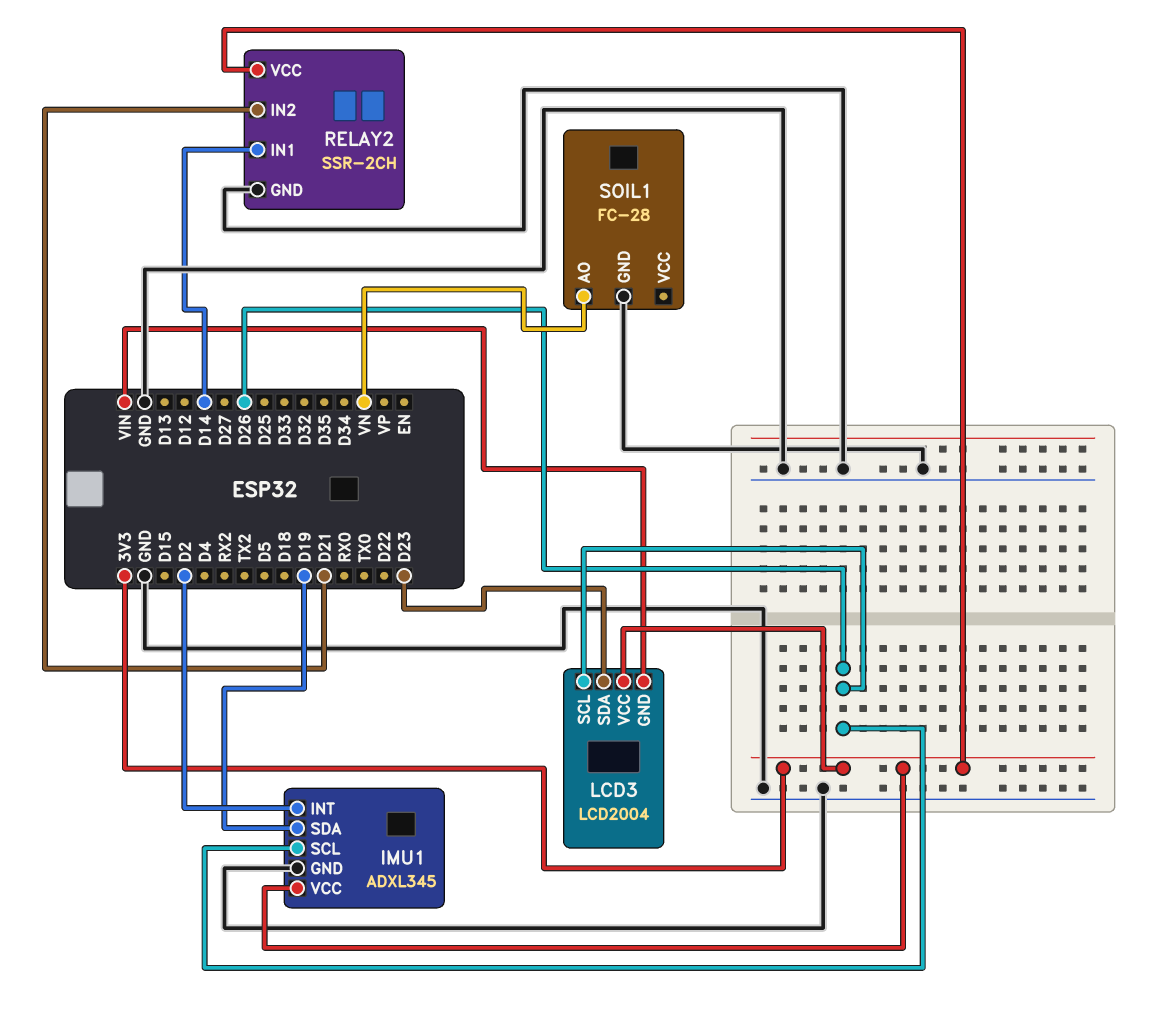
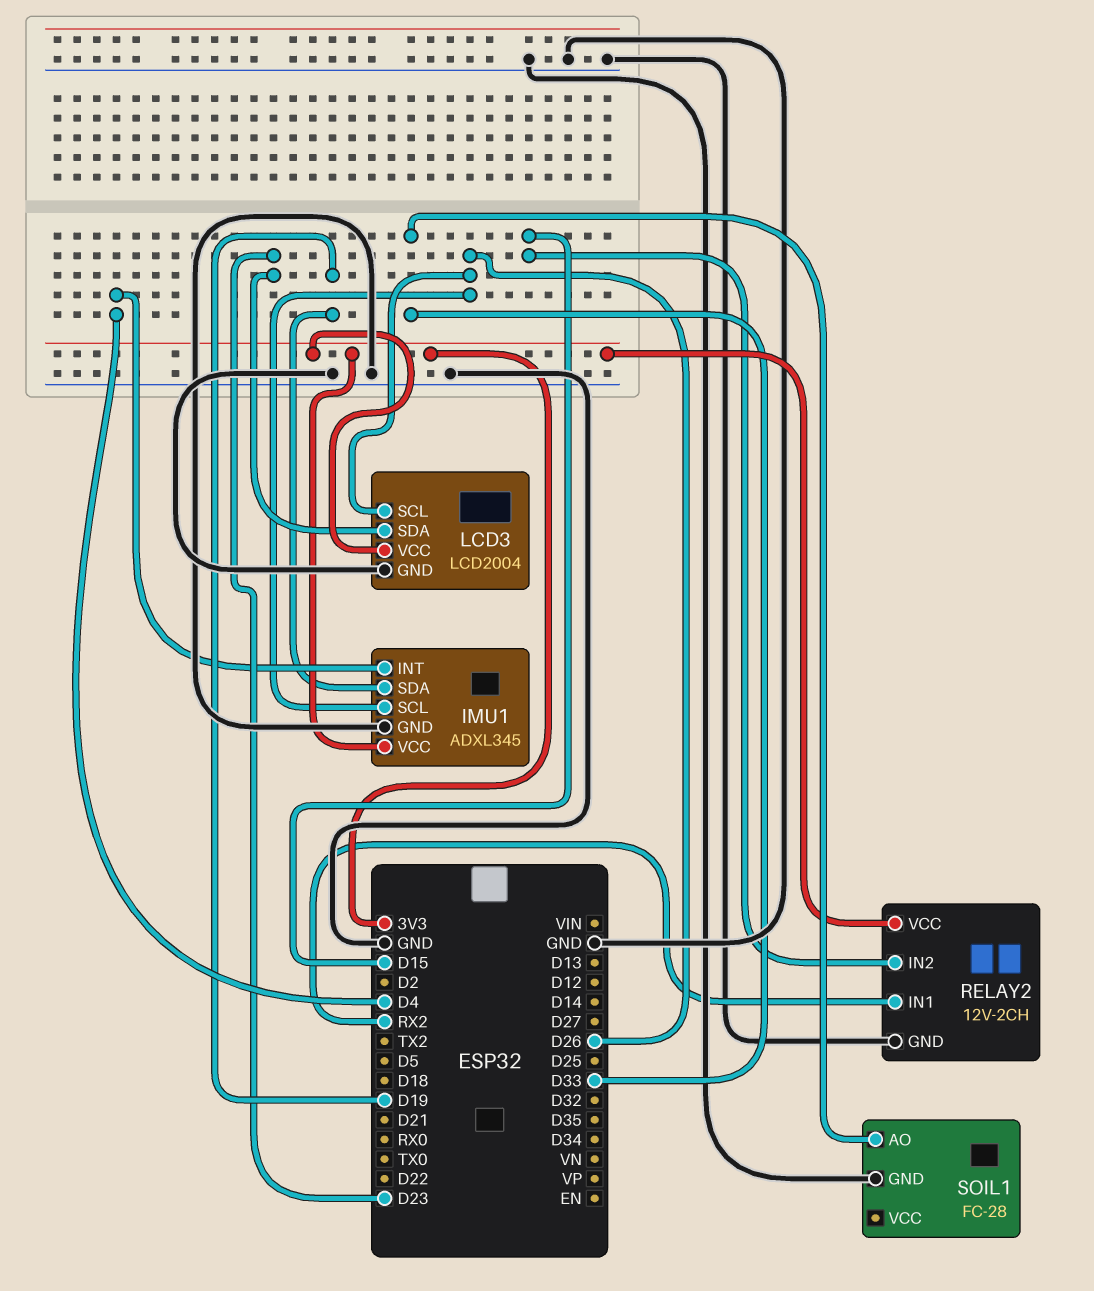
IMU1 pin INT: D2 -> D4
LCD3 pin GND: VIN -> GND
RELAY2: SSR-2CH -> 12V-2CH
RELAY2 pin IN1: D14 -> RX2
RELAY2 pin IN2: D21 -> D15
SOIL1 pin AO: VN -> D33

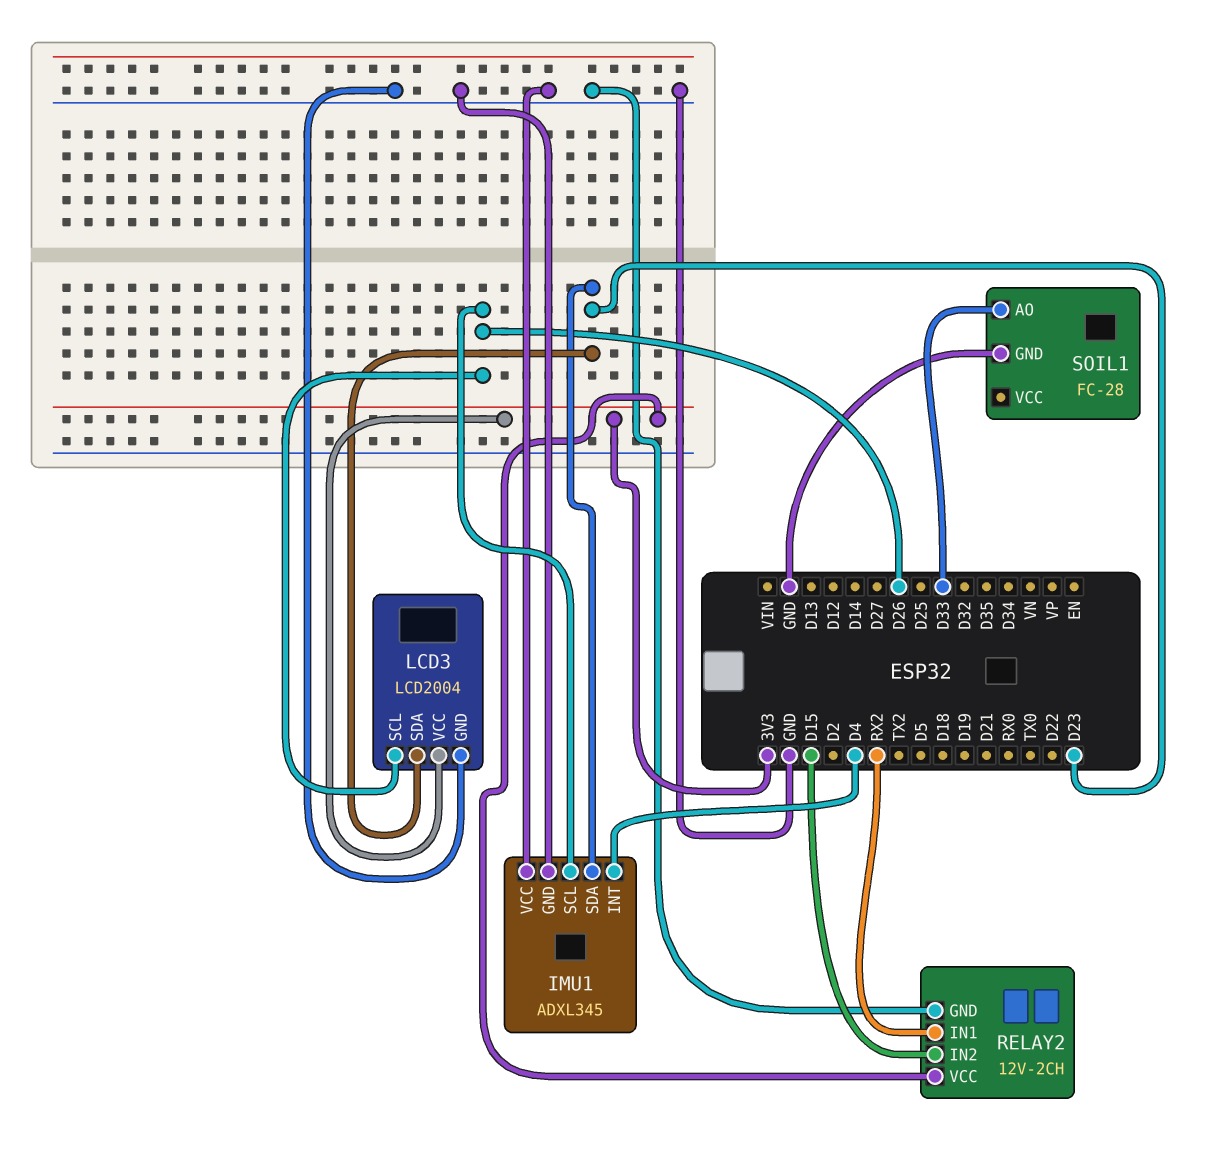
IMU1 pin SDA: D19 -> D23
IMU1 pin VCC: 3V3 -> GND

